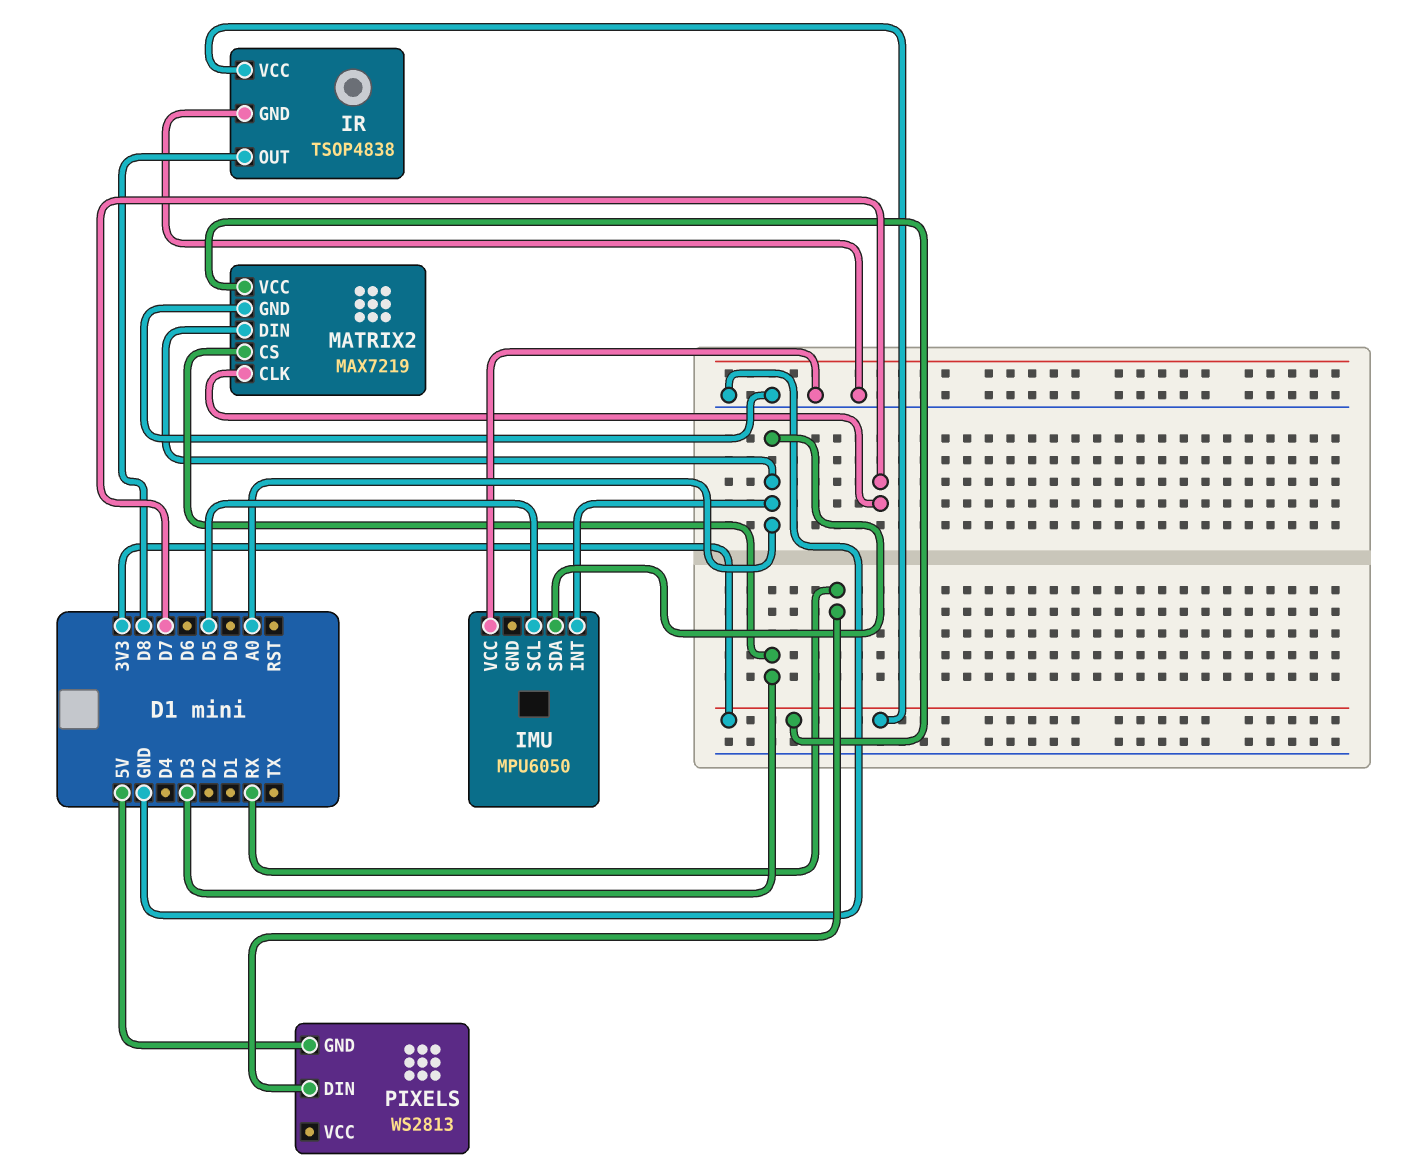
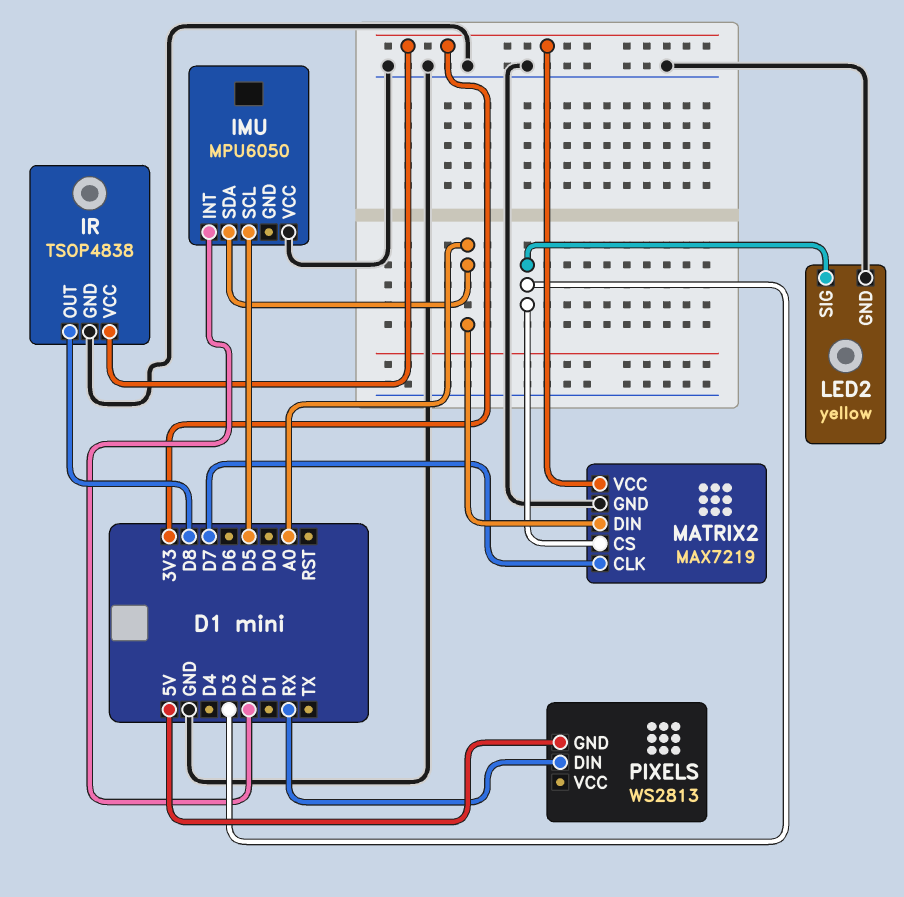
IMU pin INT: A0 -> D2
LED2: none -> yellow
LED2 pin GND: none -> GND
LED2 pin SIG: none -> D3

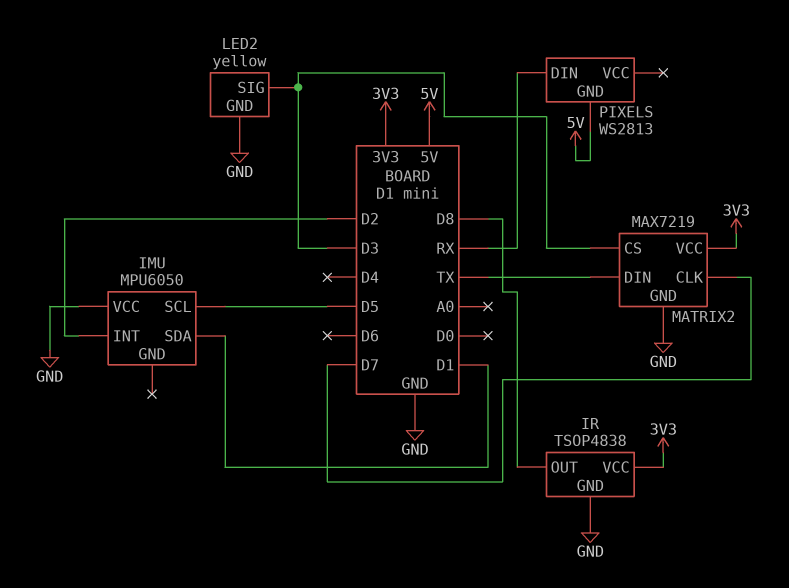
IMU pin SDA: A0 -> D1
MATRIX2 pin DIN: A0 -> TX

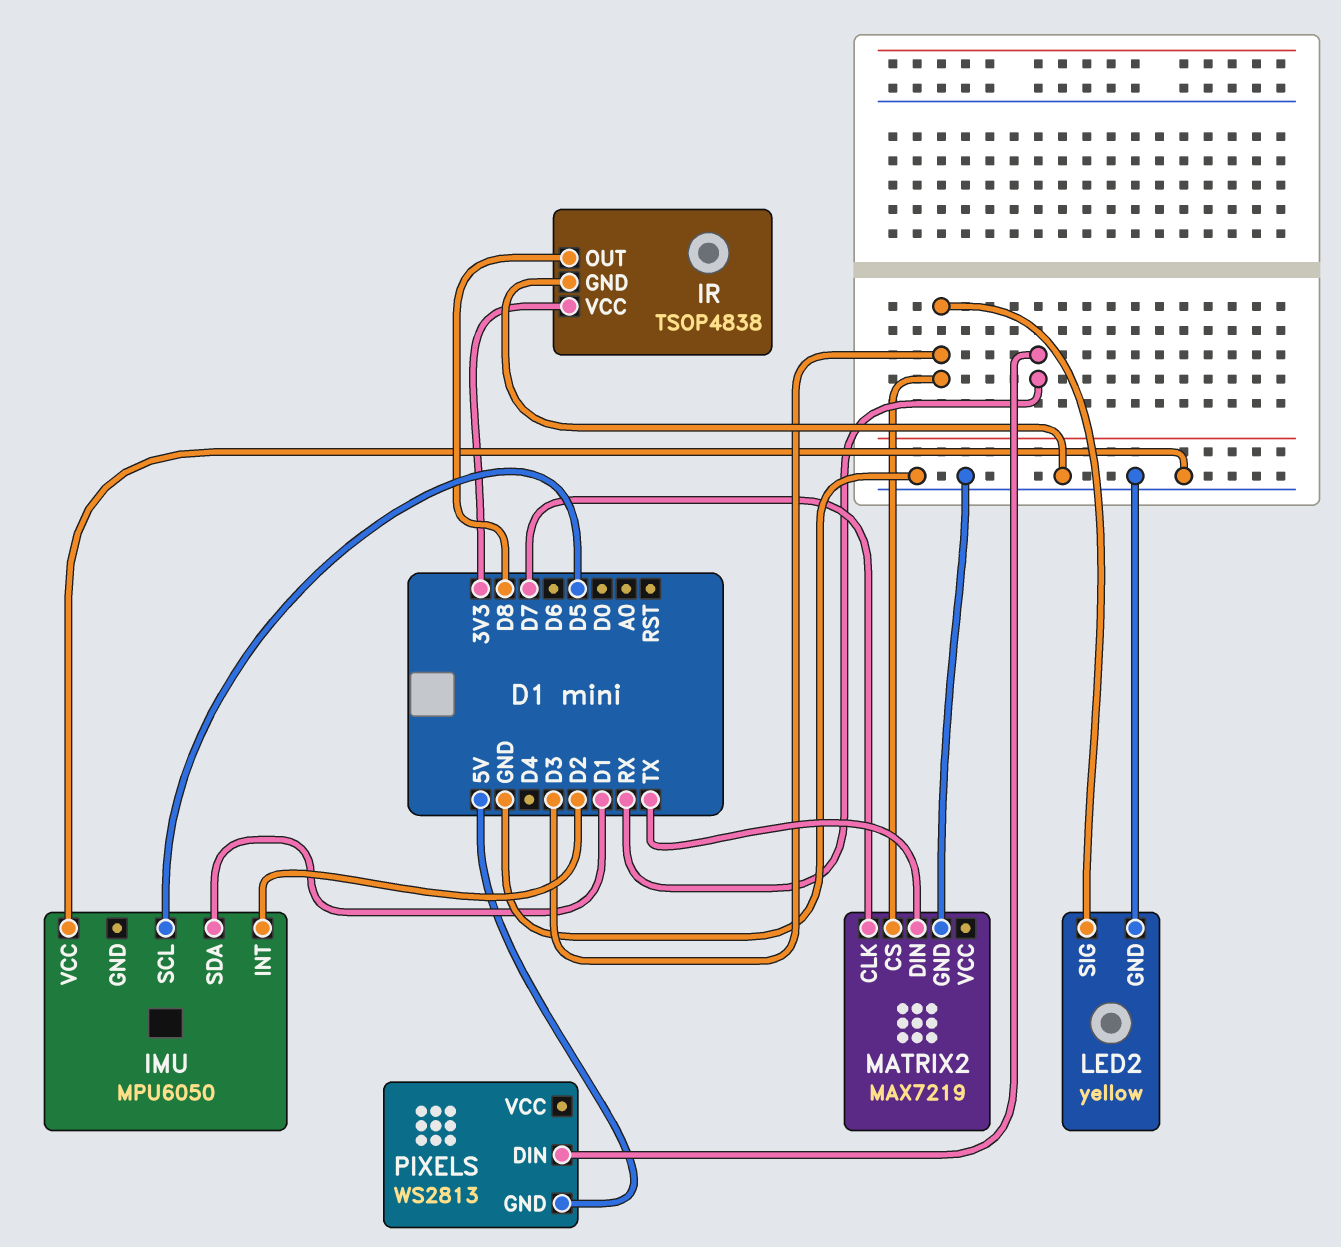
MATRIX2 pin VCC: 3V3 -> none

